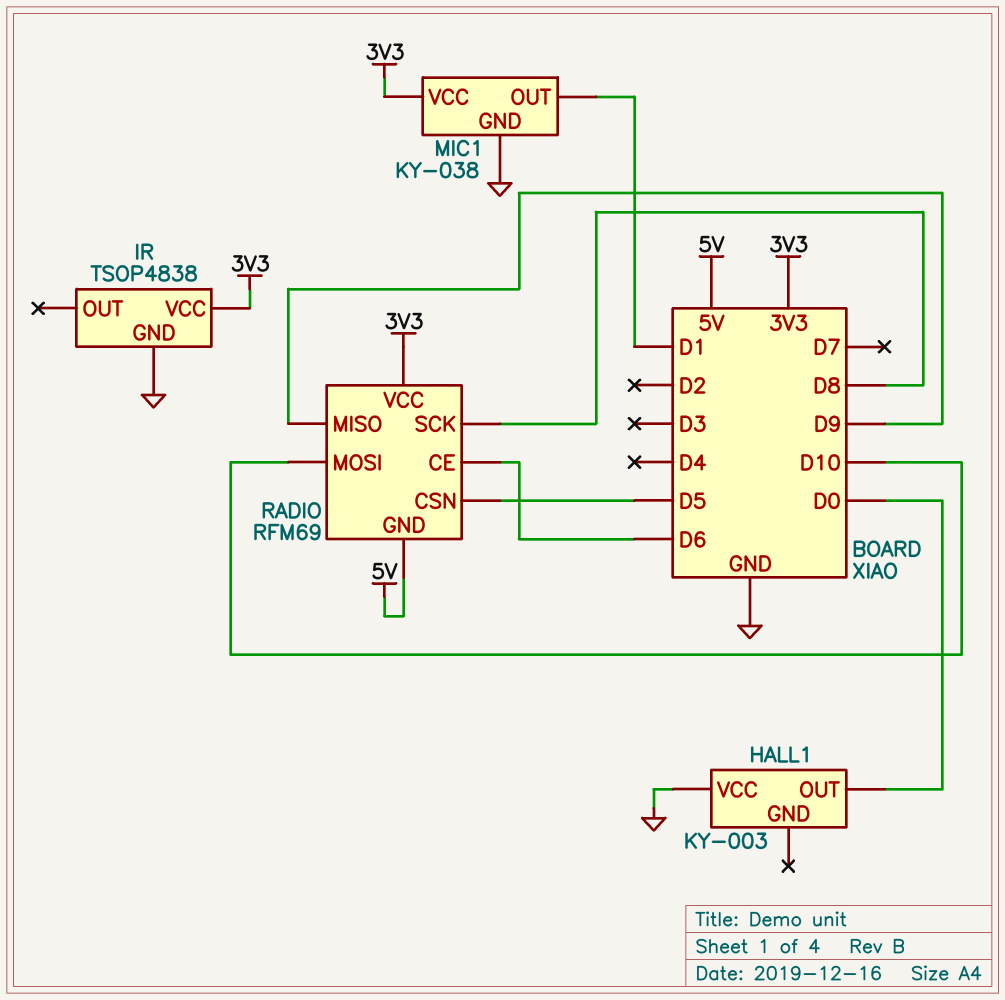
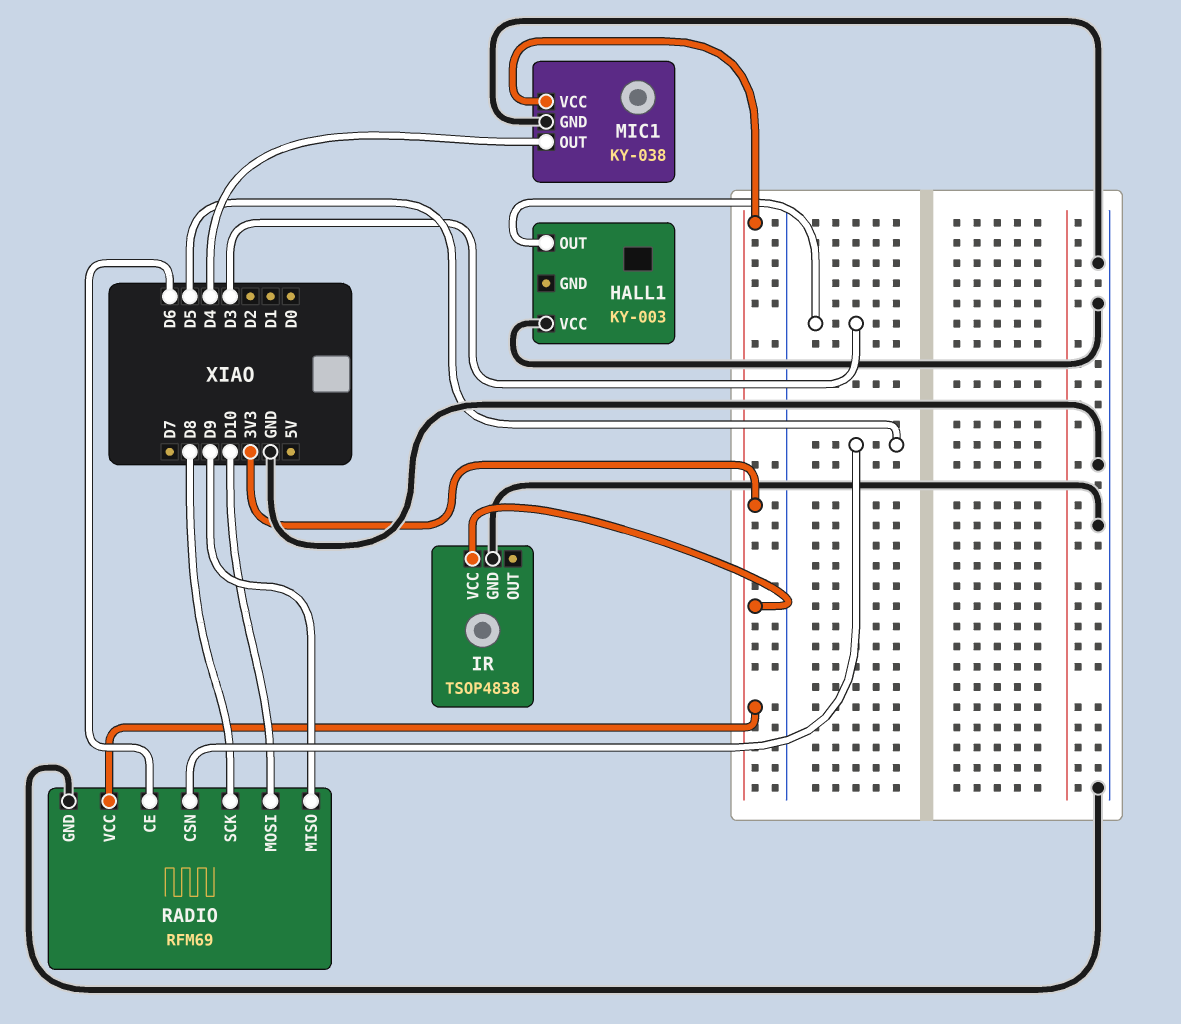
HALL1 pin OUT: D0 -> D3
MIC1 pin OUT: D1 -> D4
RADIO pin GND: 5V -> GND

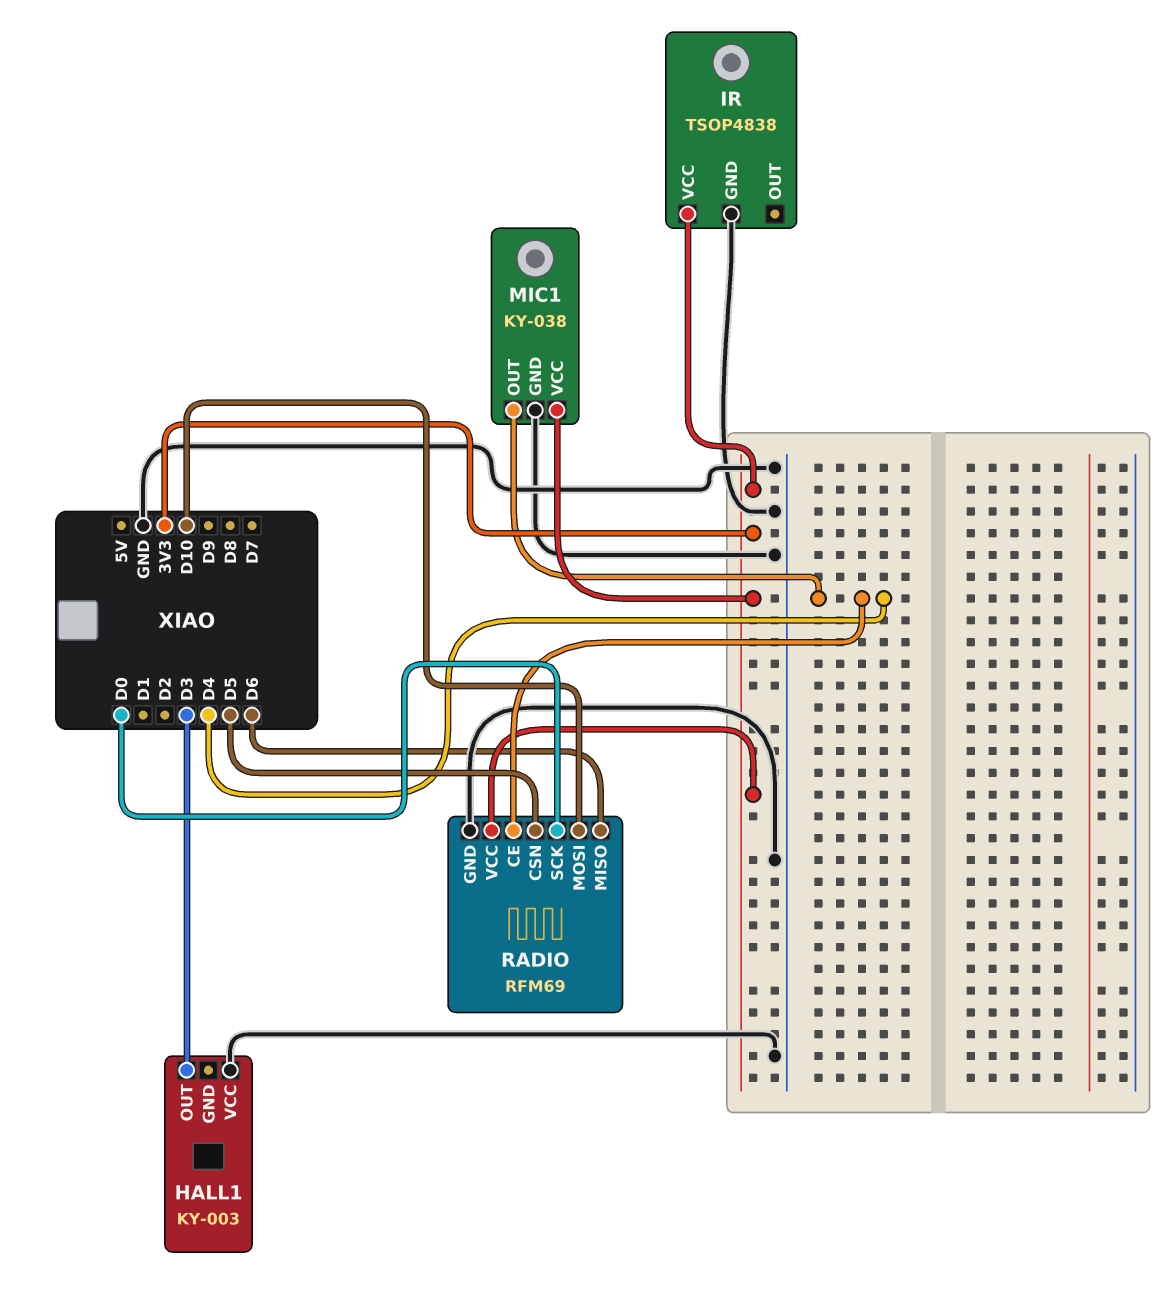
RADIO pin CE: D6 -> D4
RADIO pin MISO: D9 -> D6
RADIO pin SCK: D8 -> D0

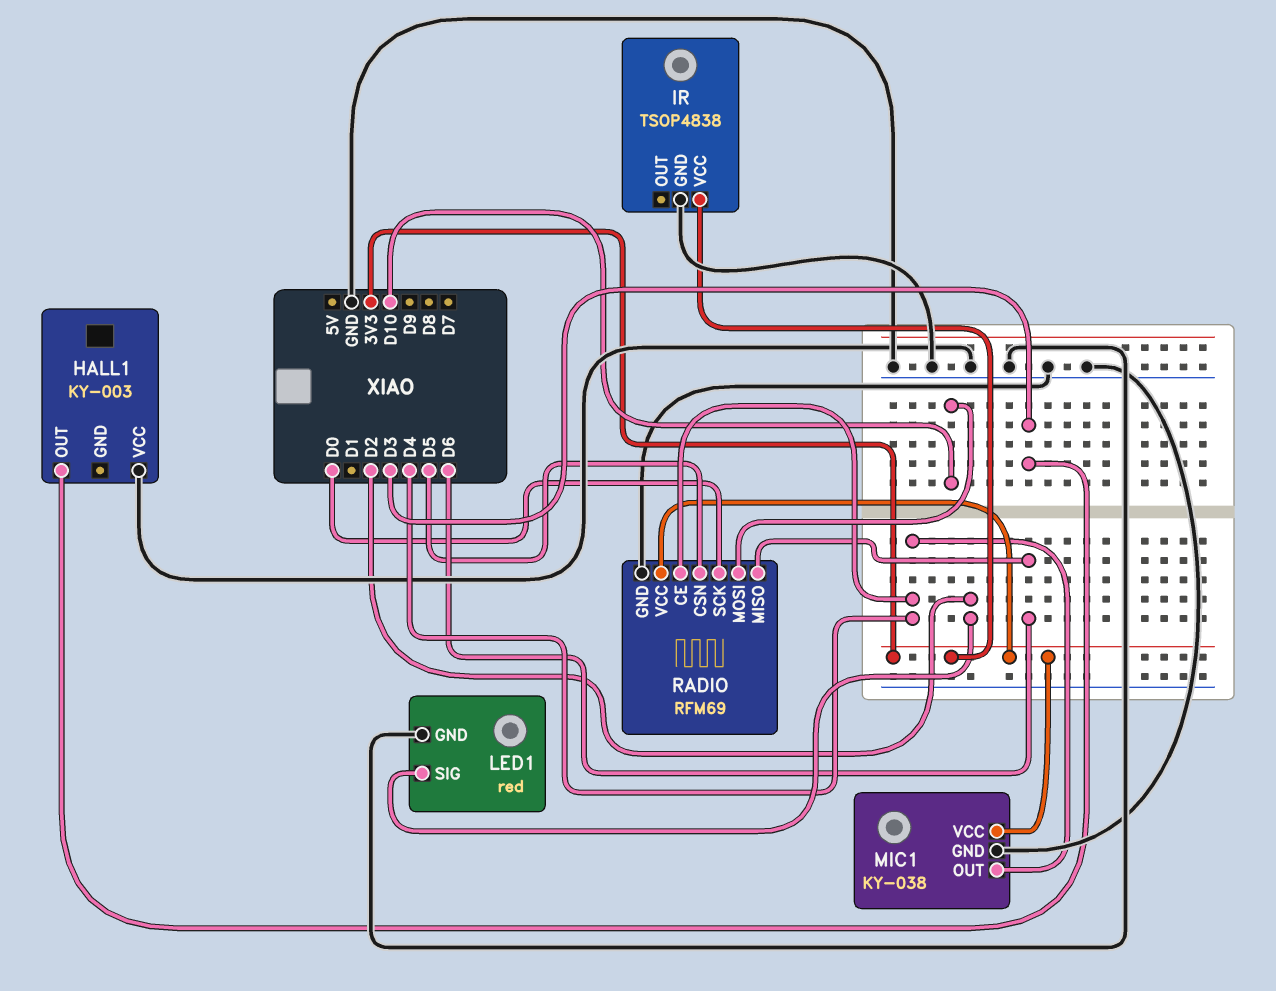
LED1: none -> red
LED1 pin GND: none -> GND
LED1 pin SIG: none -> D2

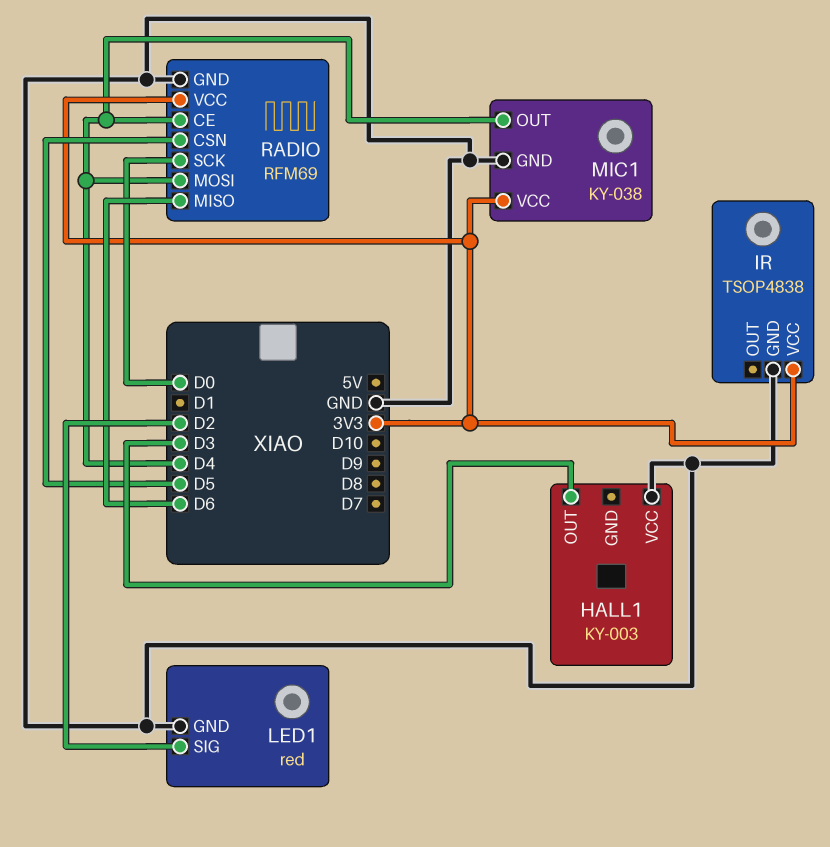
RADIO pin MOSI: D10 -> D4

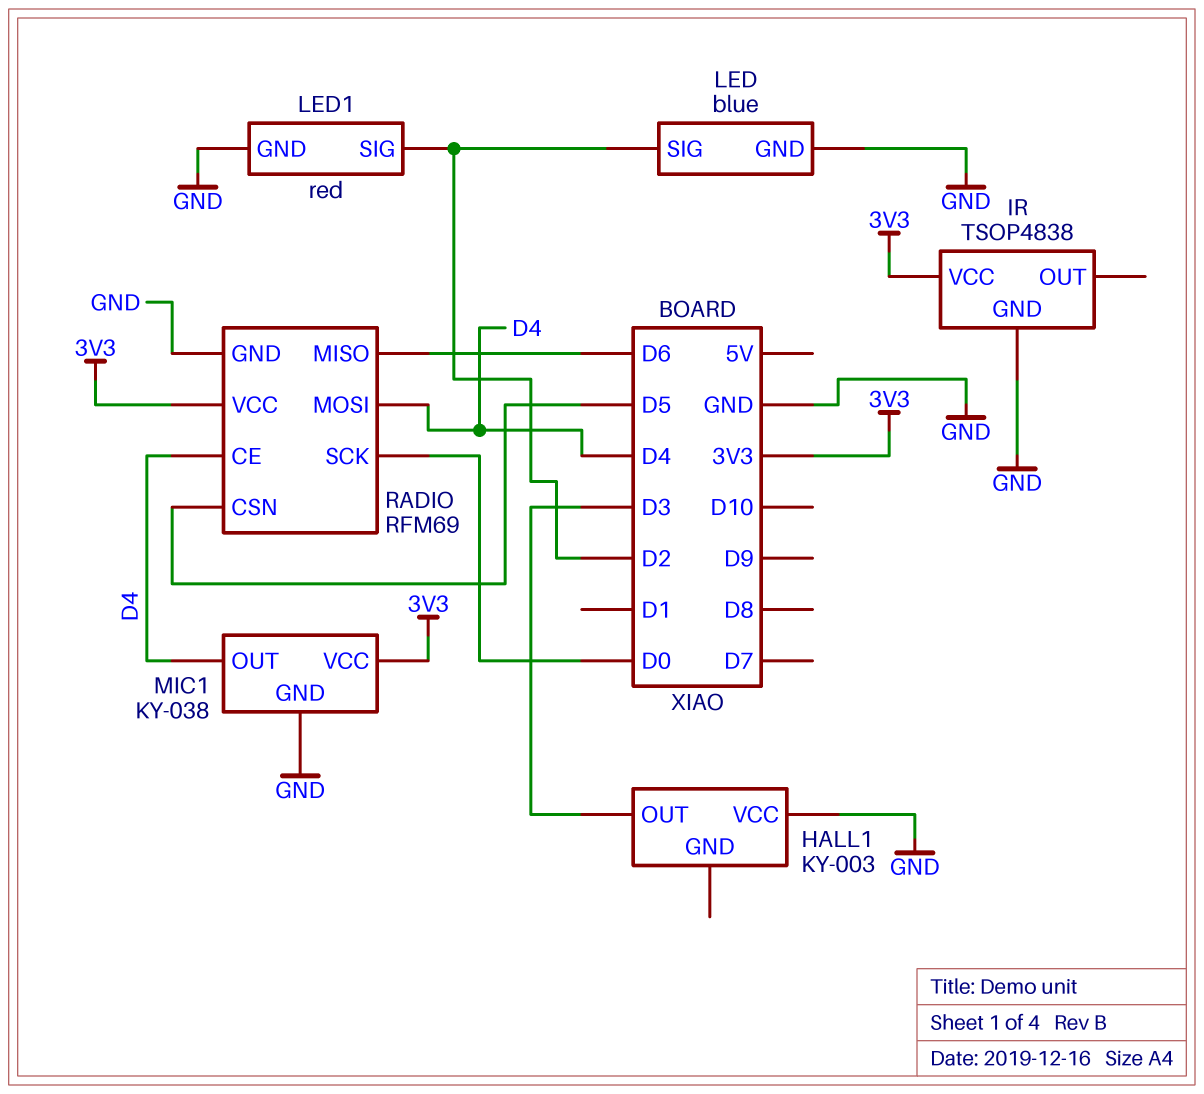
LED: none -> blue
LED pin GND: none -> GND
LED pin SIG: none -> D2

